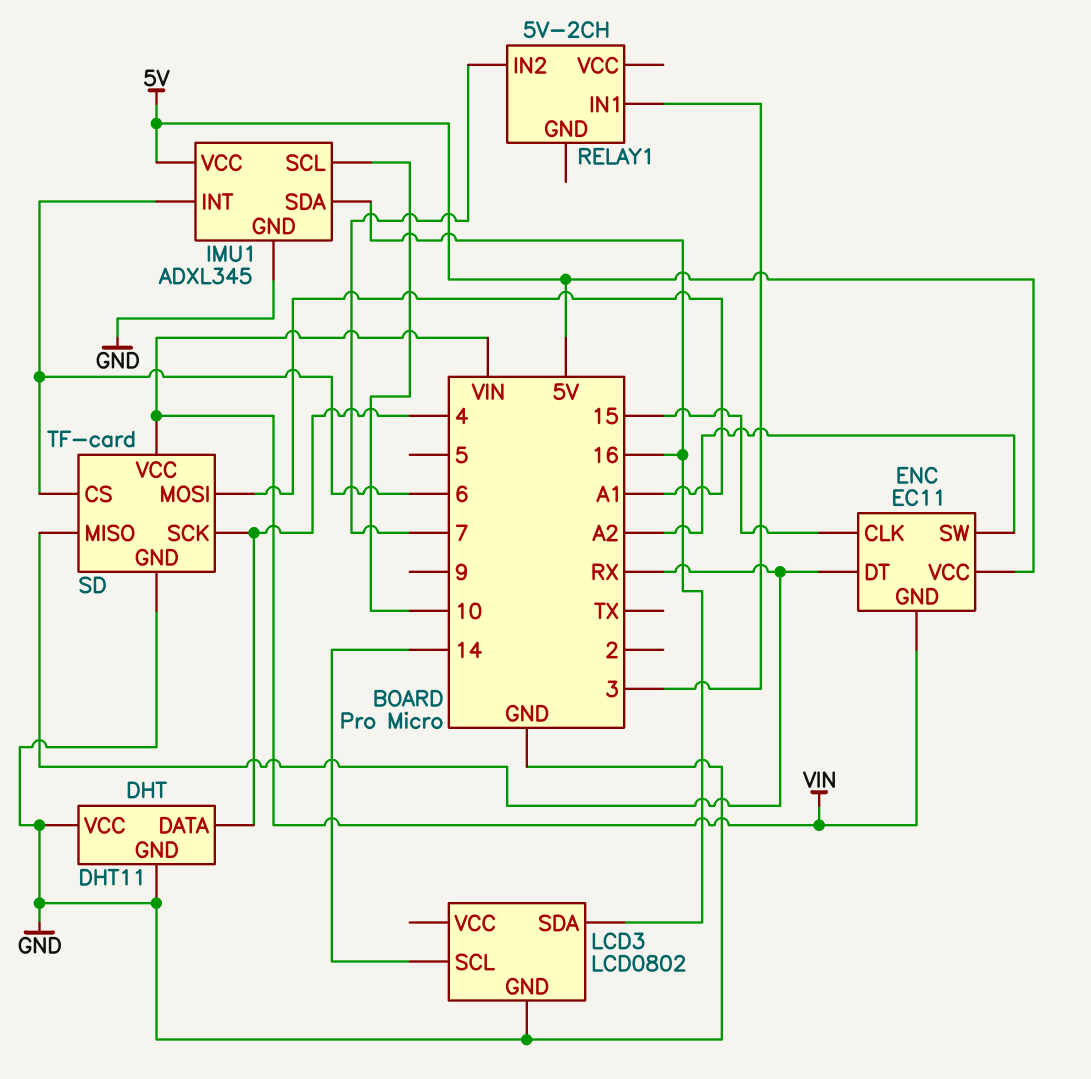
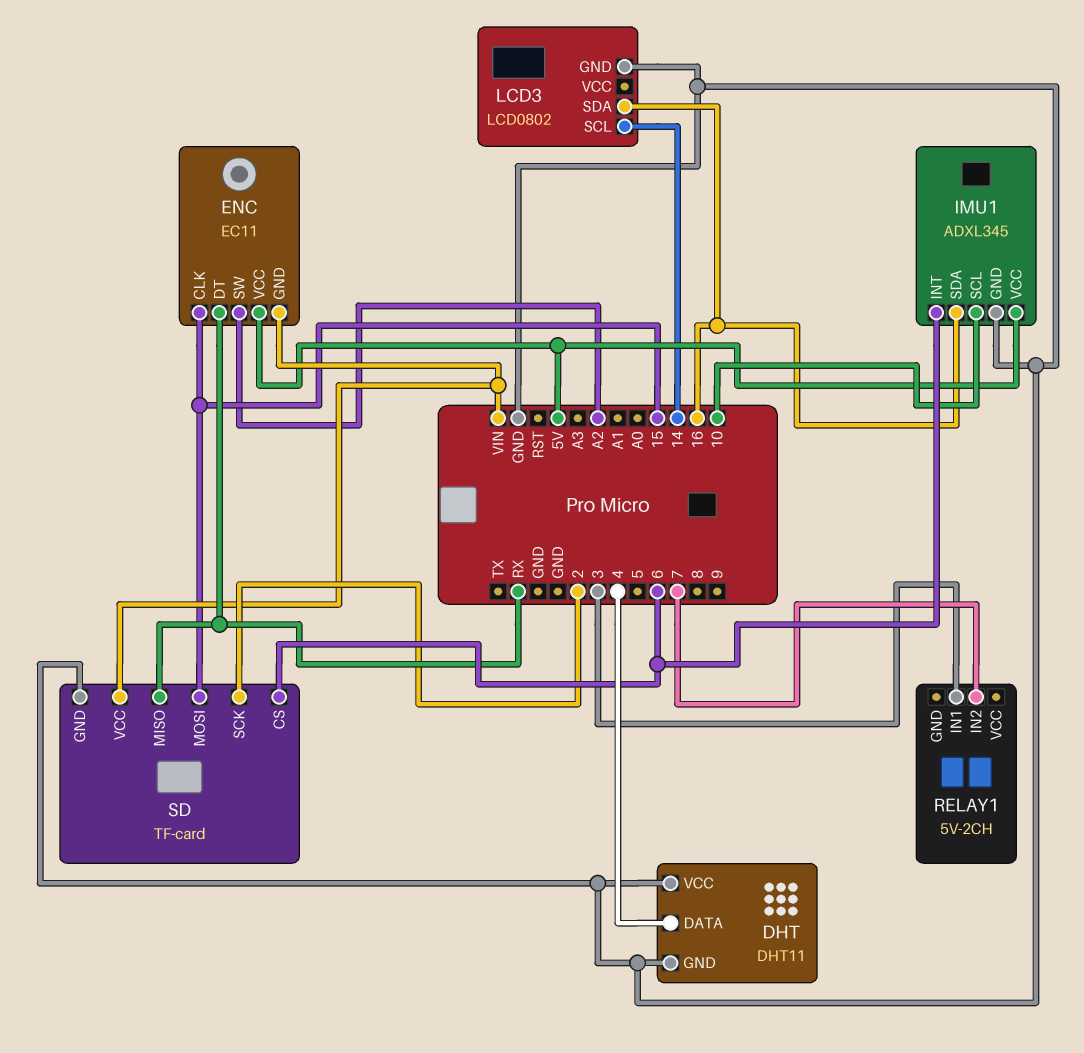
SD pin MOSI: A1 -> 15
SD pin SCK: 4 -> 2

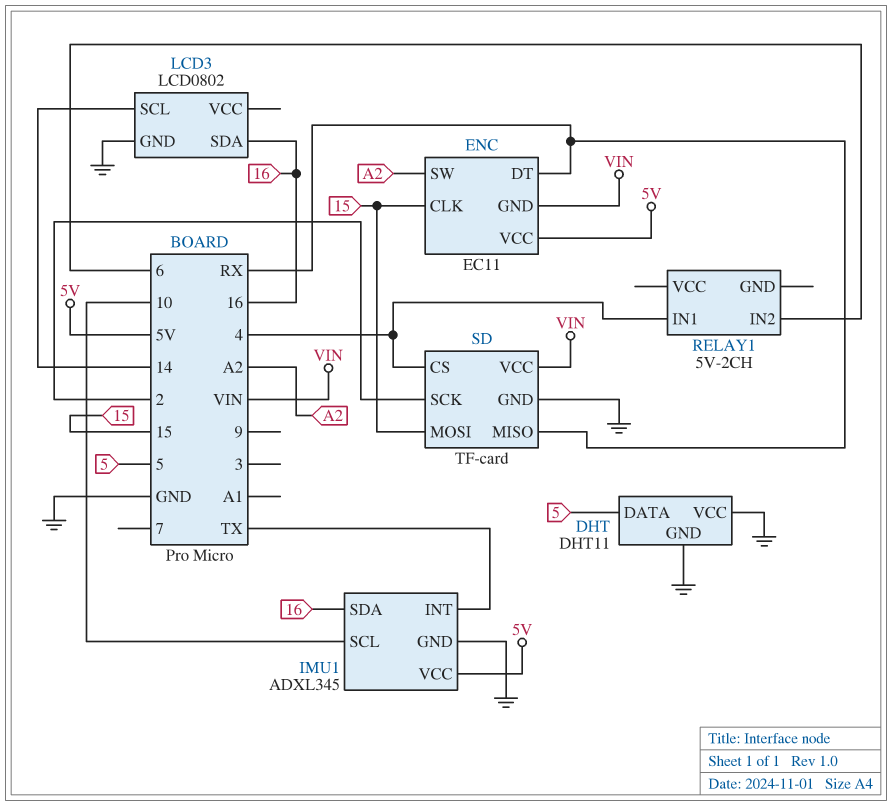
DHT pin DATA: 4 -> 5
IMU1 pin INT: 6 -> TX
RELAY1 pin IN1: 3 -> 4
RELAY1 pin IN2: 7 -> 6
SD pin CS: 6 -> 4

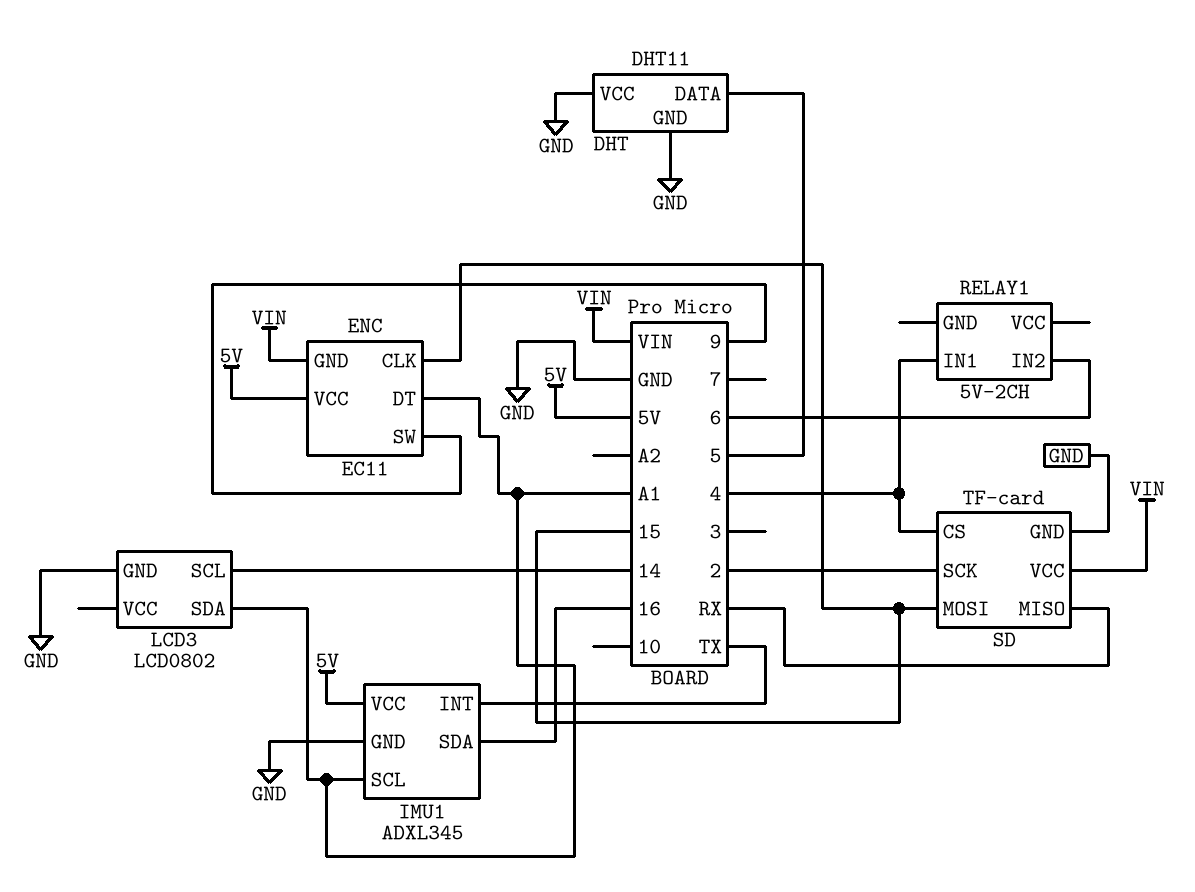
ENC pin DT: RX -> A1
ENC pin SW: A2 -> 9
IMU1 pin SCL: 10 -> A1
LCD3 pin SDA: 16 -> A1

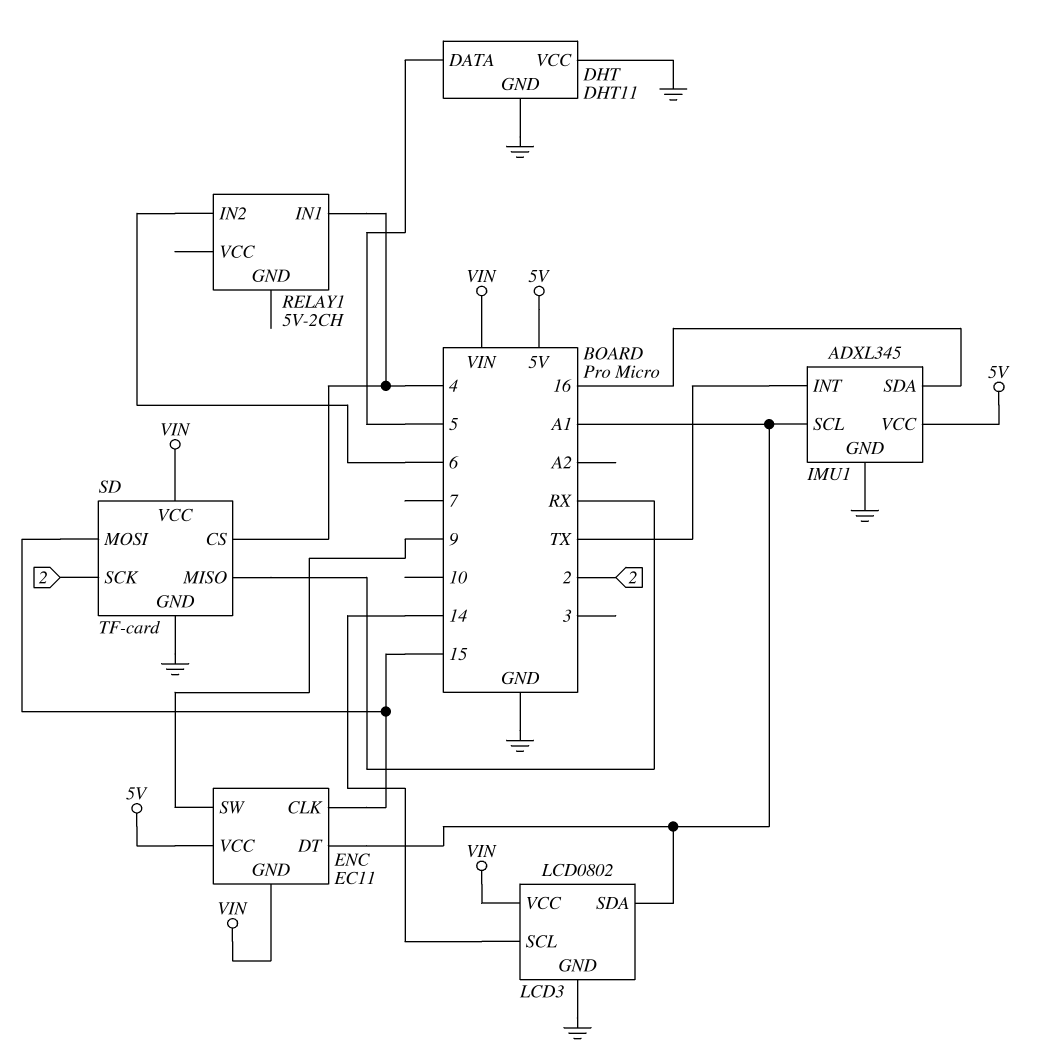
LCD3 pin VCC: none -> VIN

